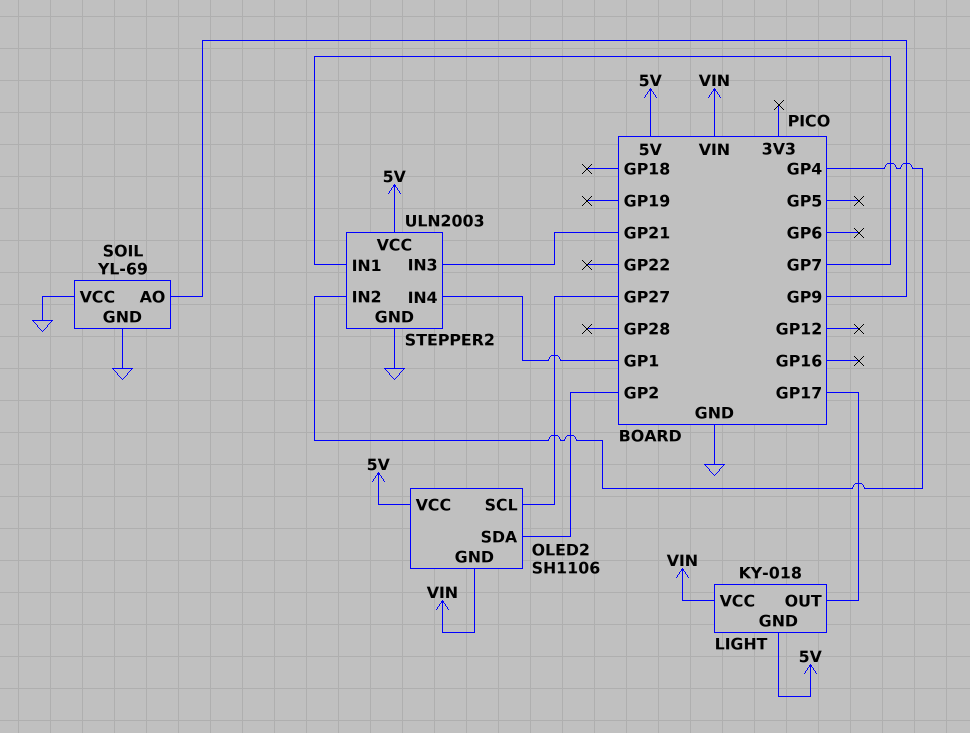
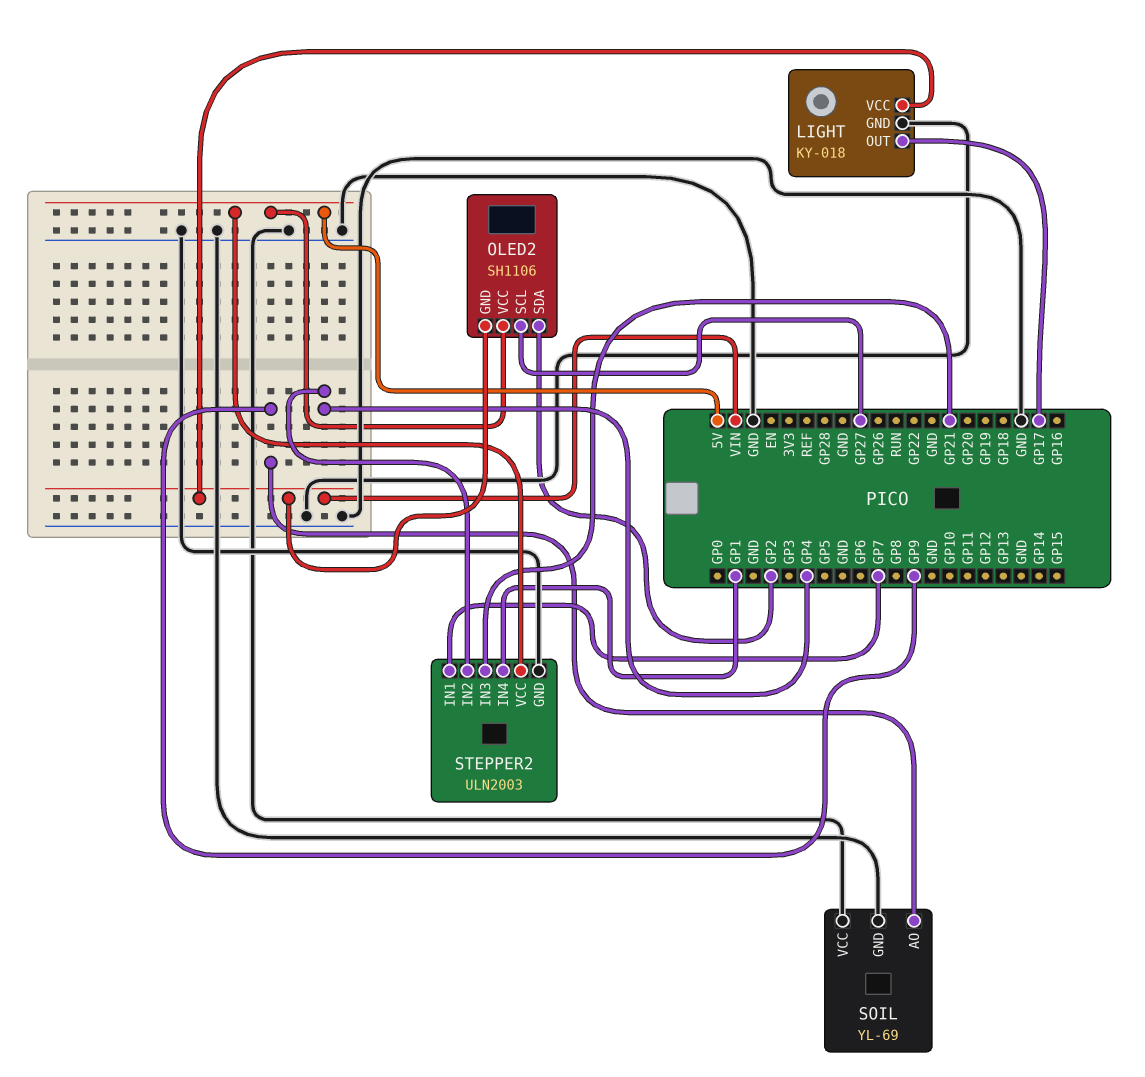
LIGHT pin GND: 5V -> GND

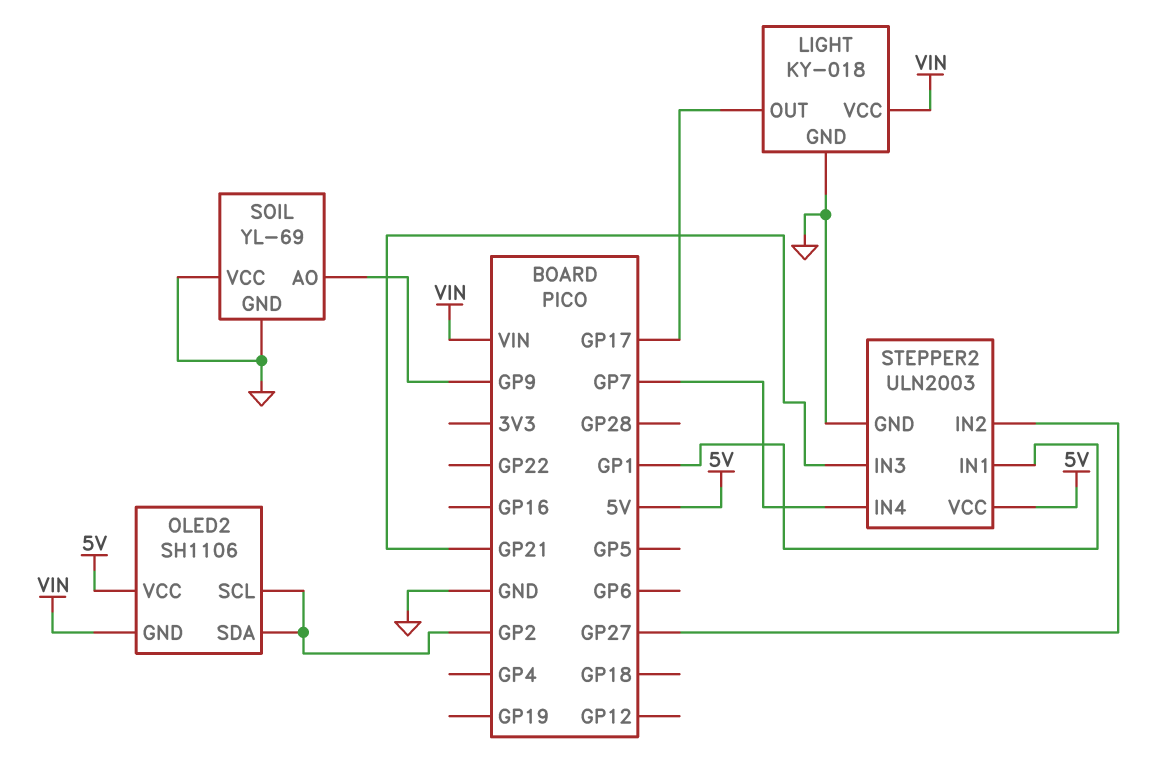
OLED2 pin SCL: GP27 -> GP2
STEPPER2 pin IN1: GP7 -> GP1
STEPPER2 pin IN2: GP4 -> GP27
STEPPER2 pin IN4: GP1 -> GP7

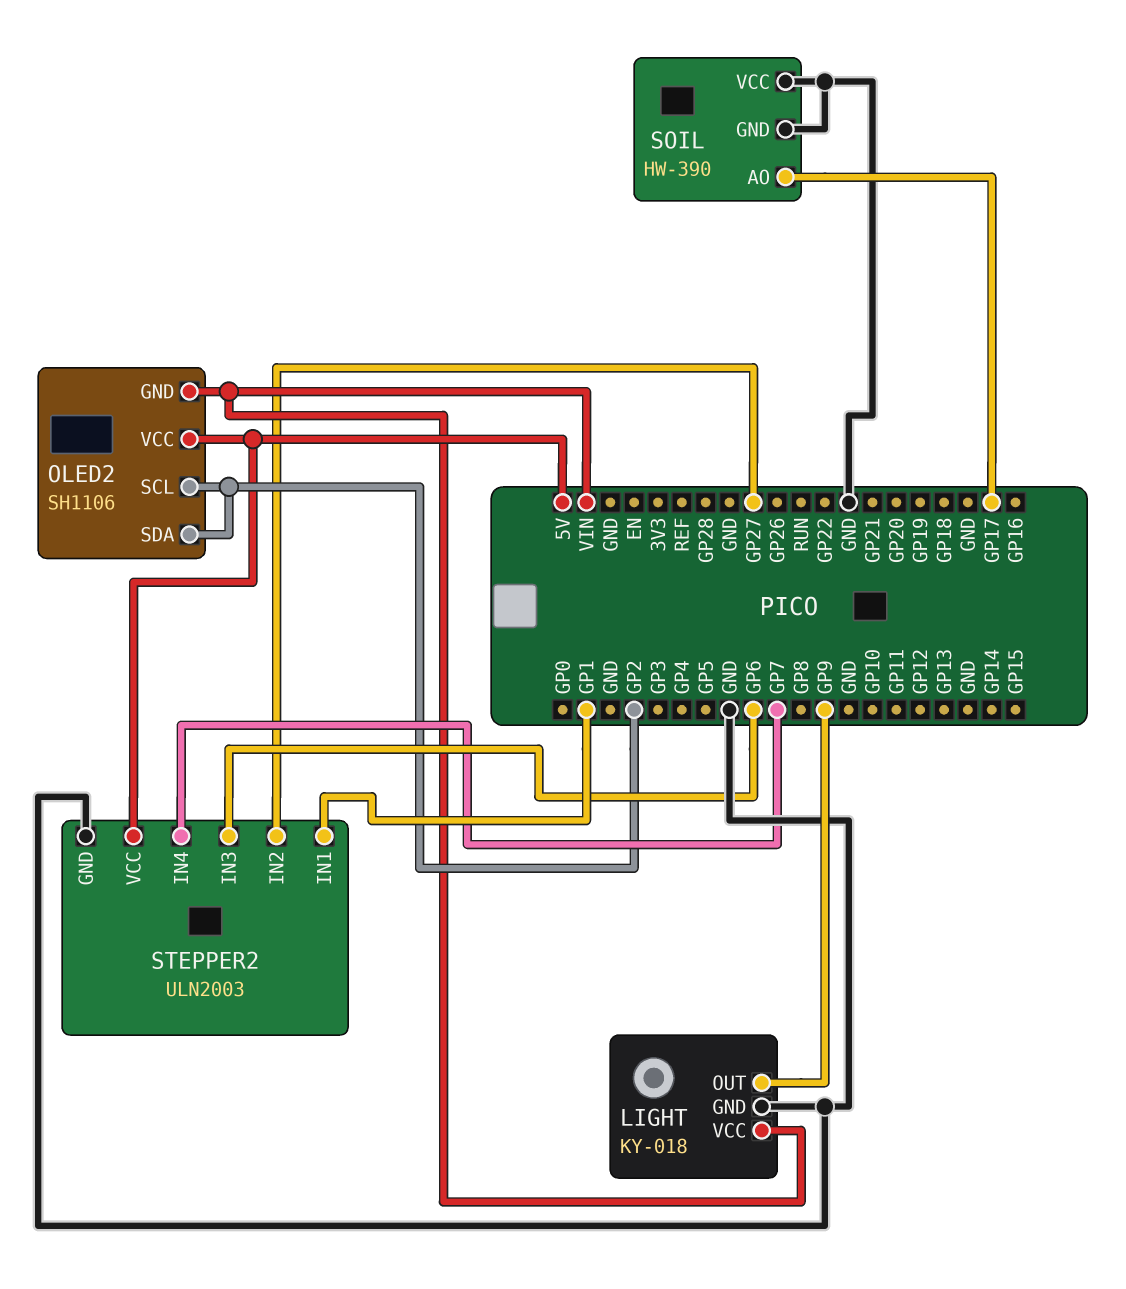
LIGHT pin OUT: GP17 -> GP9
SOIL: YL-69 -> HW-390
SOIL pin AO: GP9 -> GP17
STEPPER2 pin IN3: GP21 -> GP6

